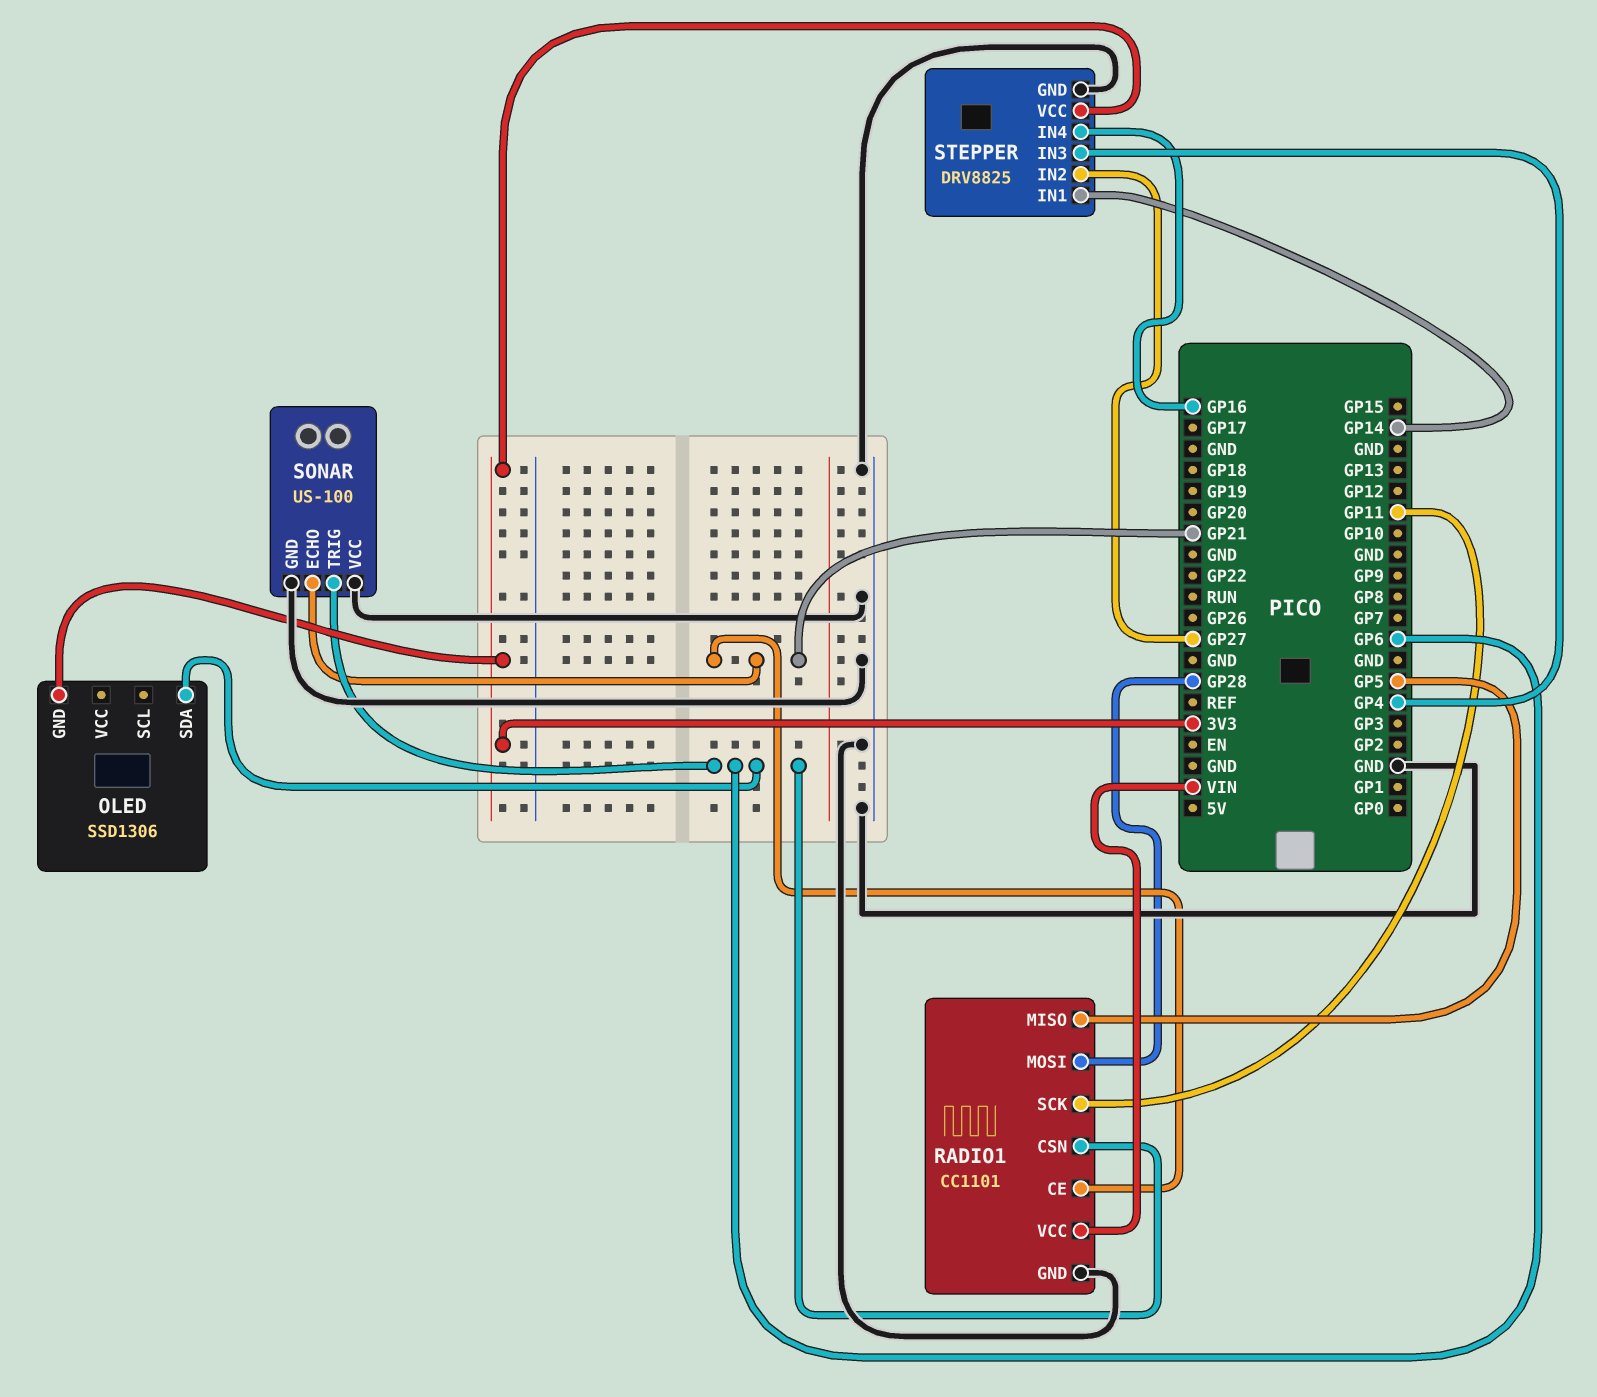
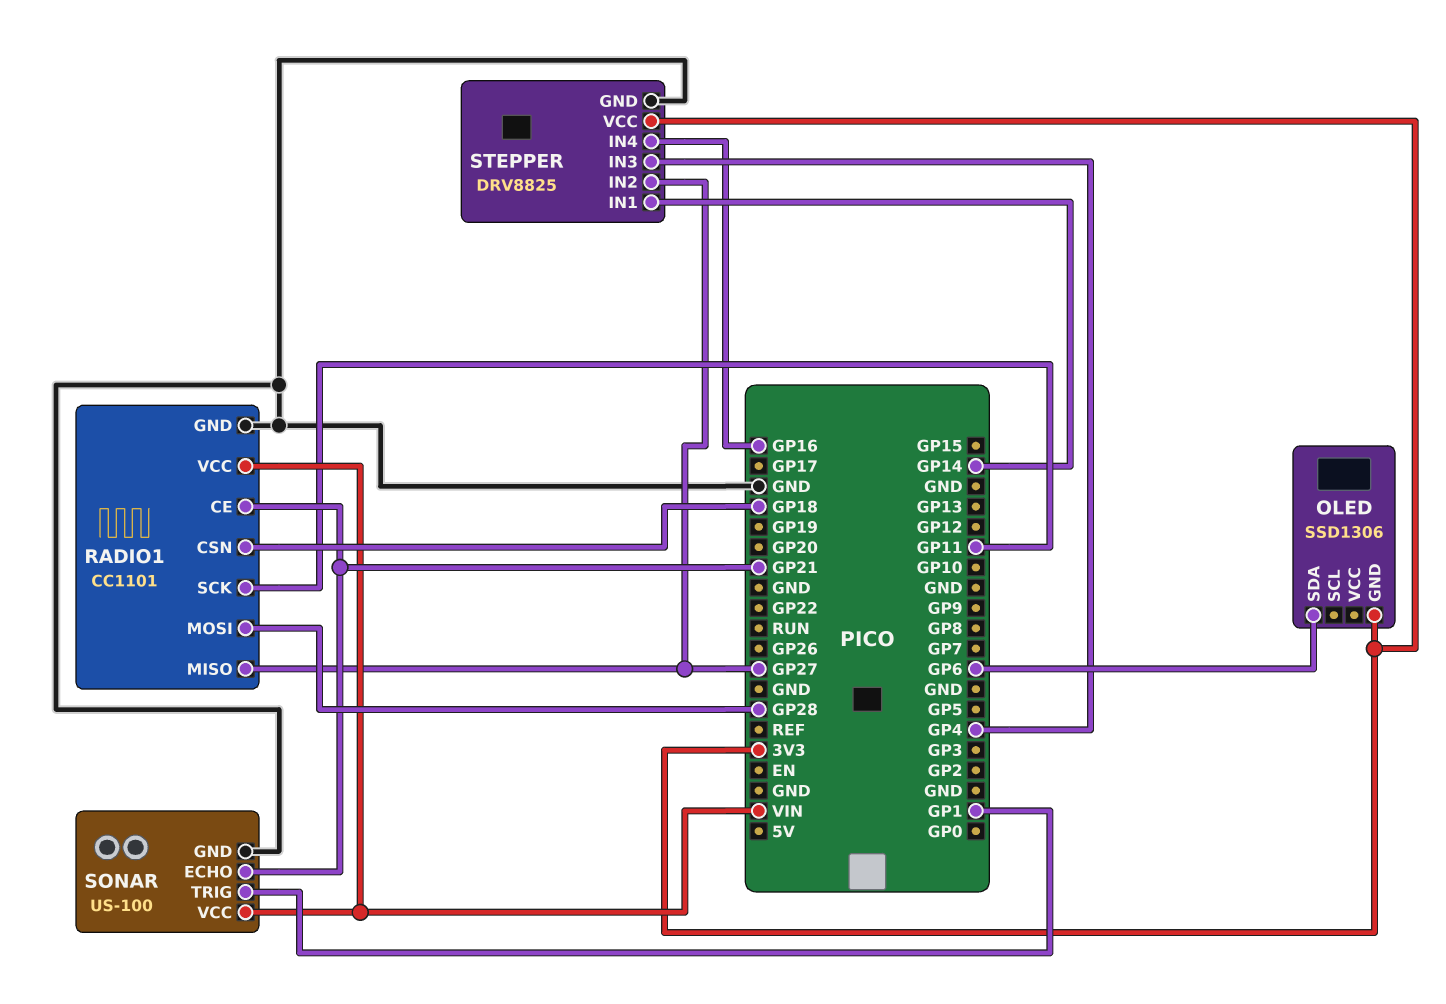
RADIO1 pin CSN: GP6 -> GP18
RADIO1 pin MISO: GP5 -> GP27
SONAR pin TRIG: GP6 -> GP1
SONAR pin VCC: GND -> VIN

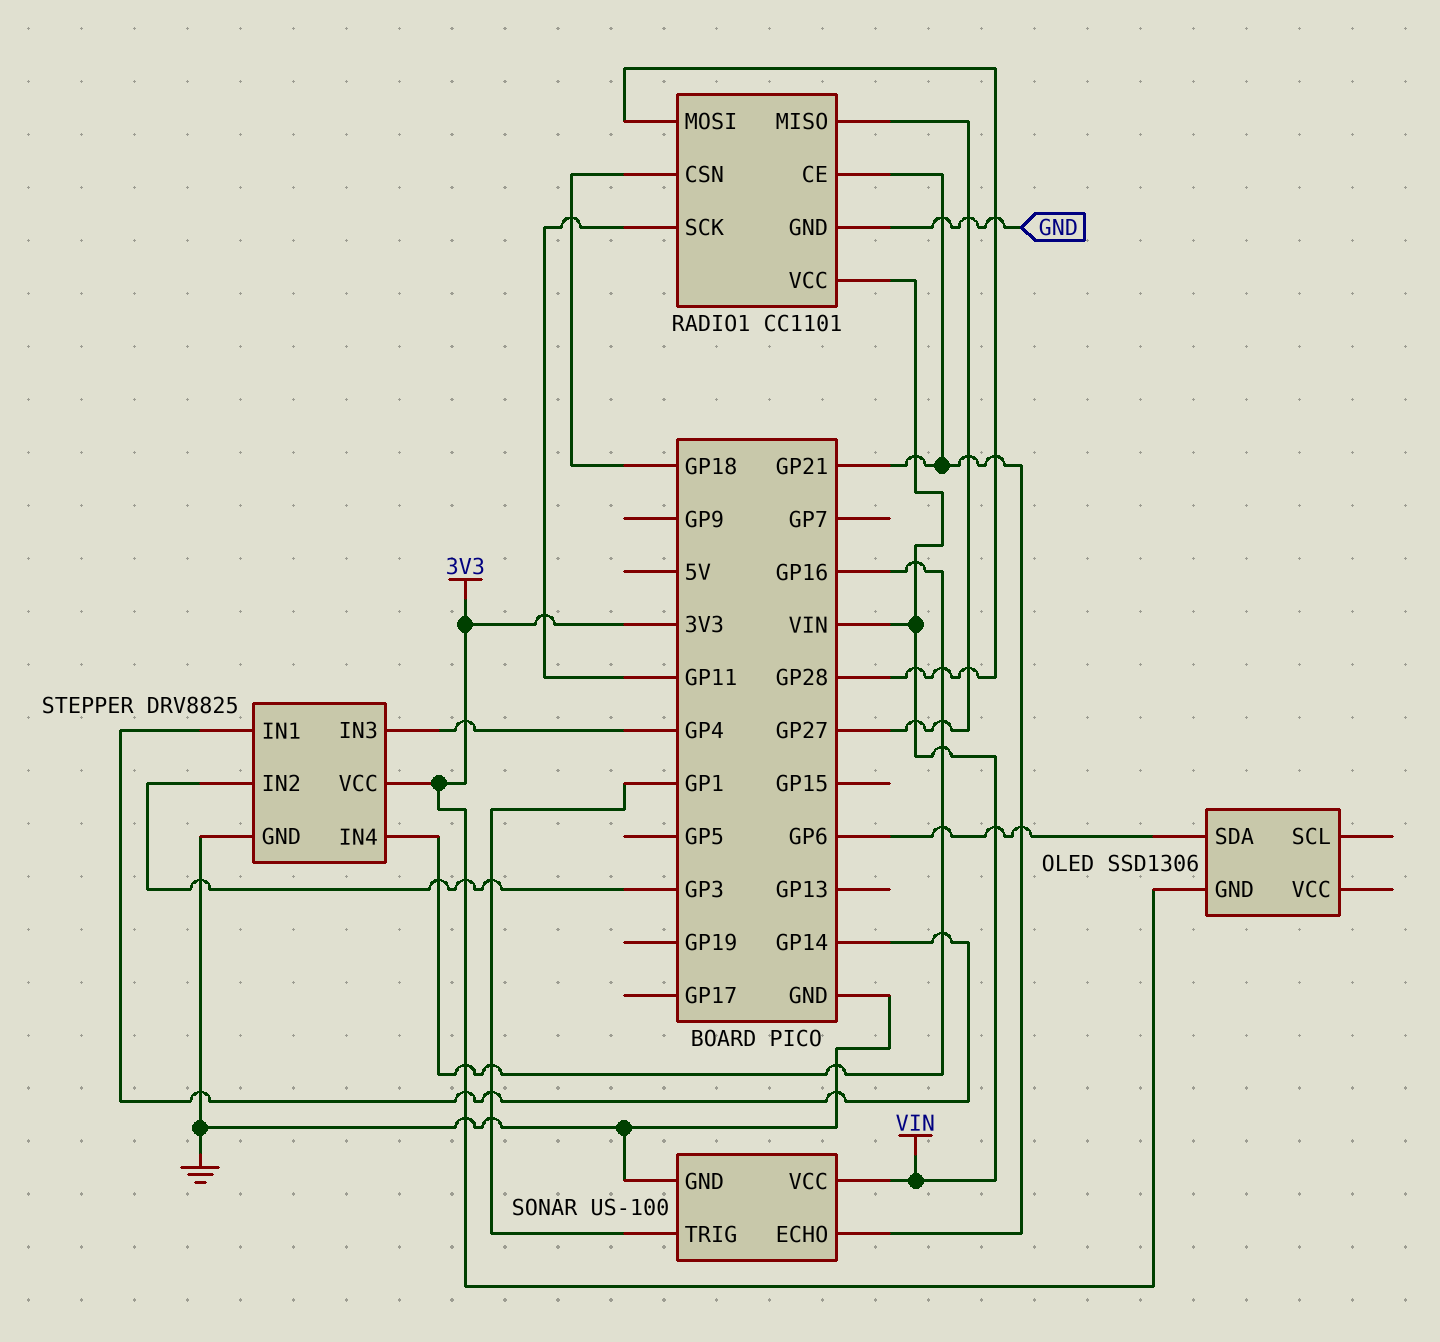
STEPPER pin IN2: GP27 -> GP3

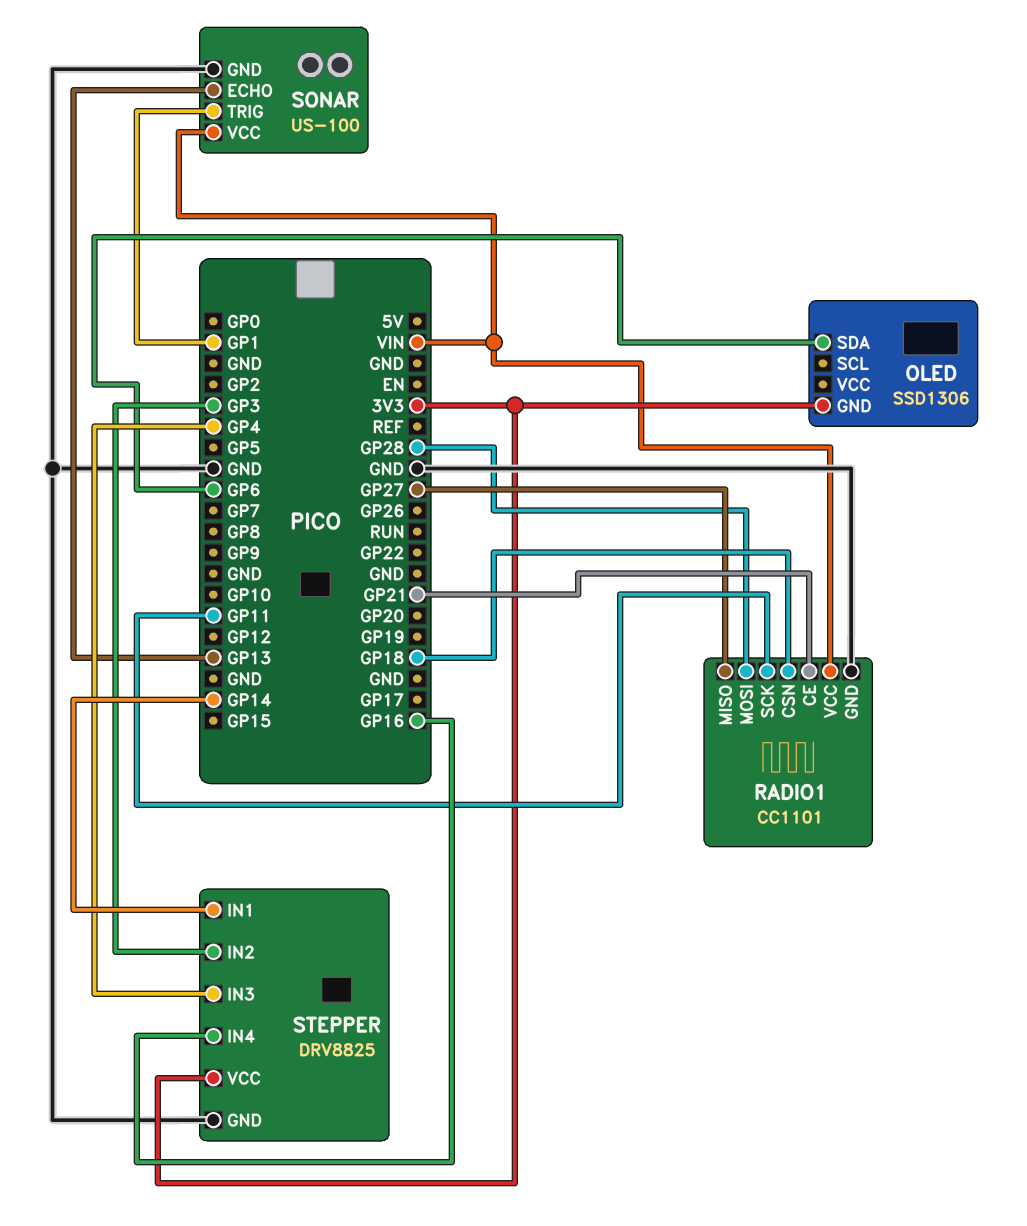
SONAR pin ECHO: GP21 -> GP13

